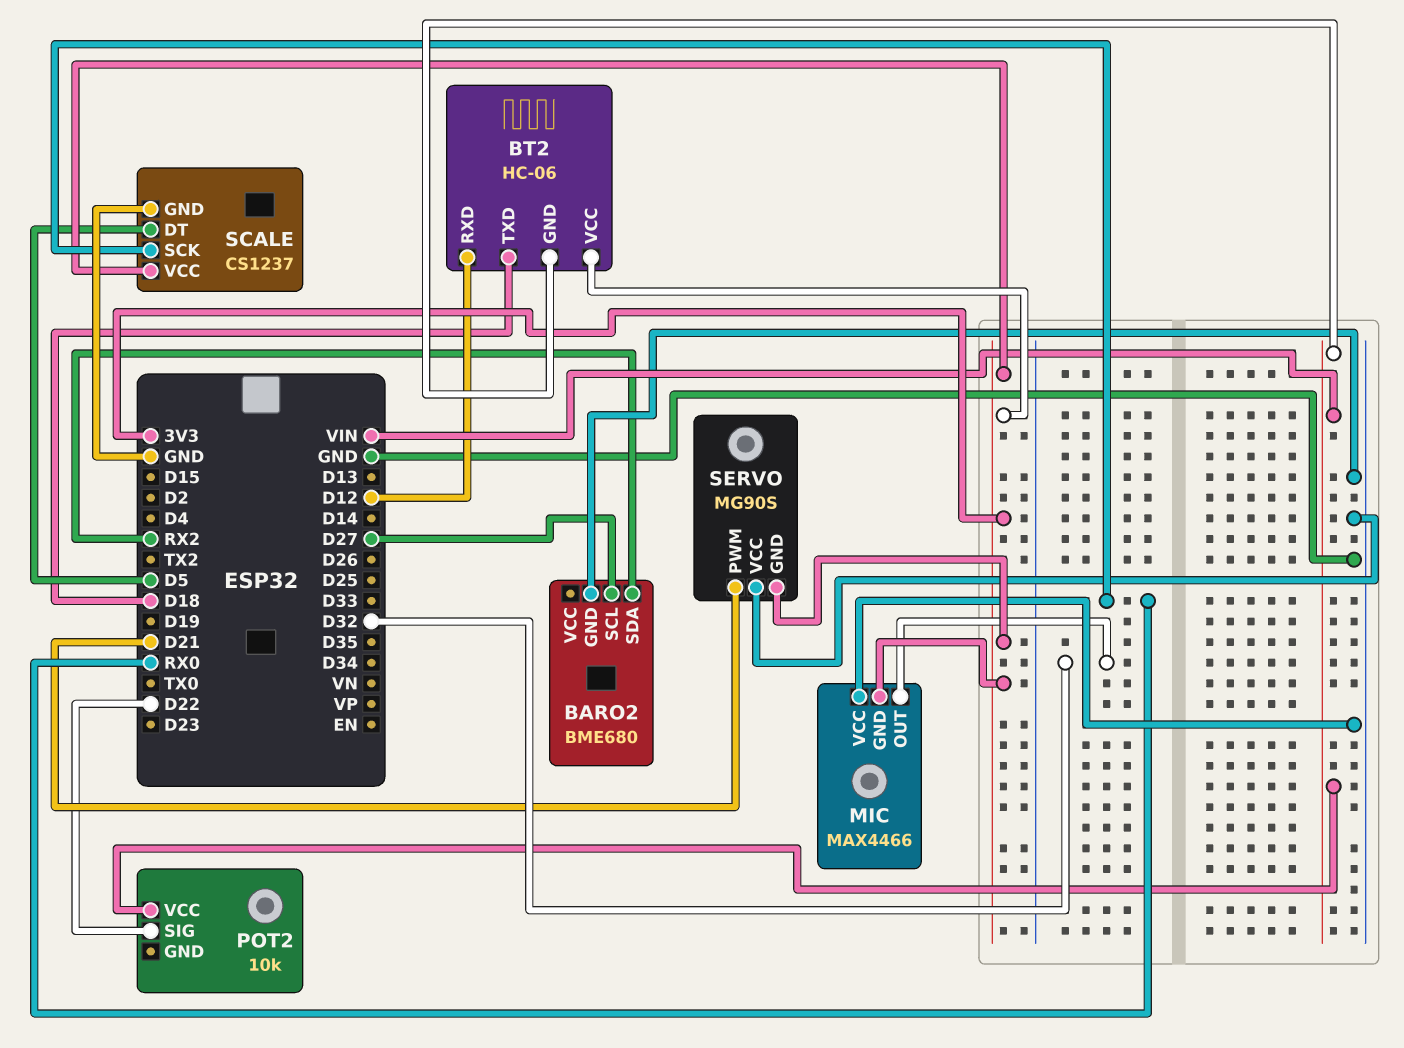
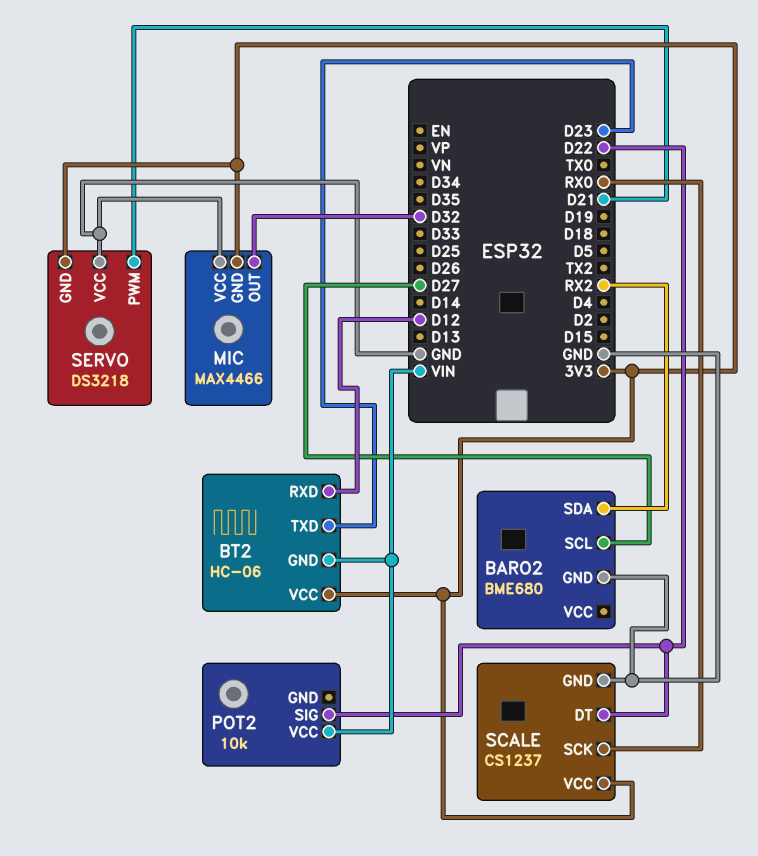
BT2 pin TXD: D18 -> D23
SCALE pin DT: D5 -> D22
SERVO: MG90S -> DS3218

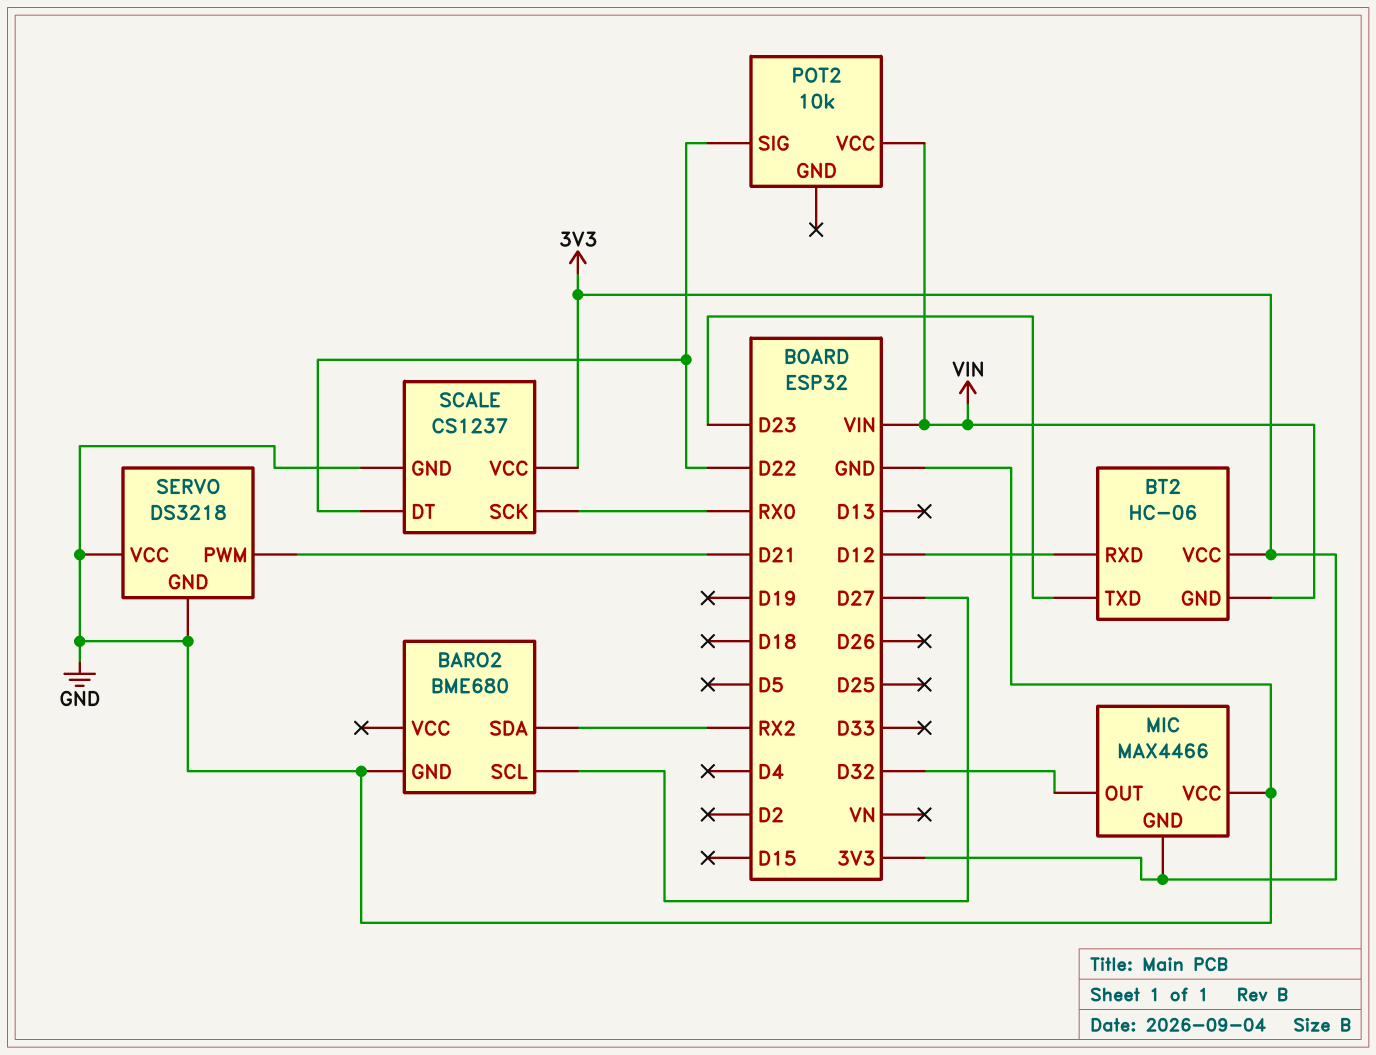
SERVO pin GND: 3V3 -> GND

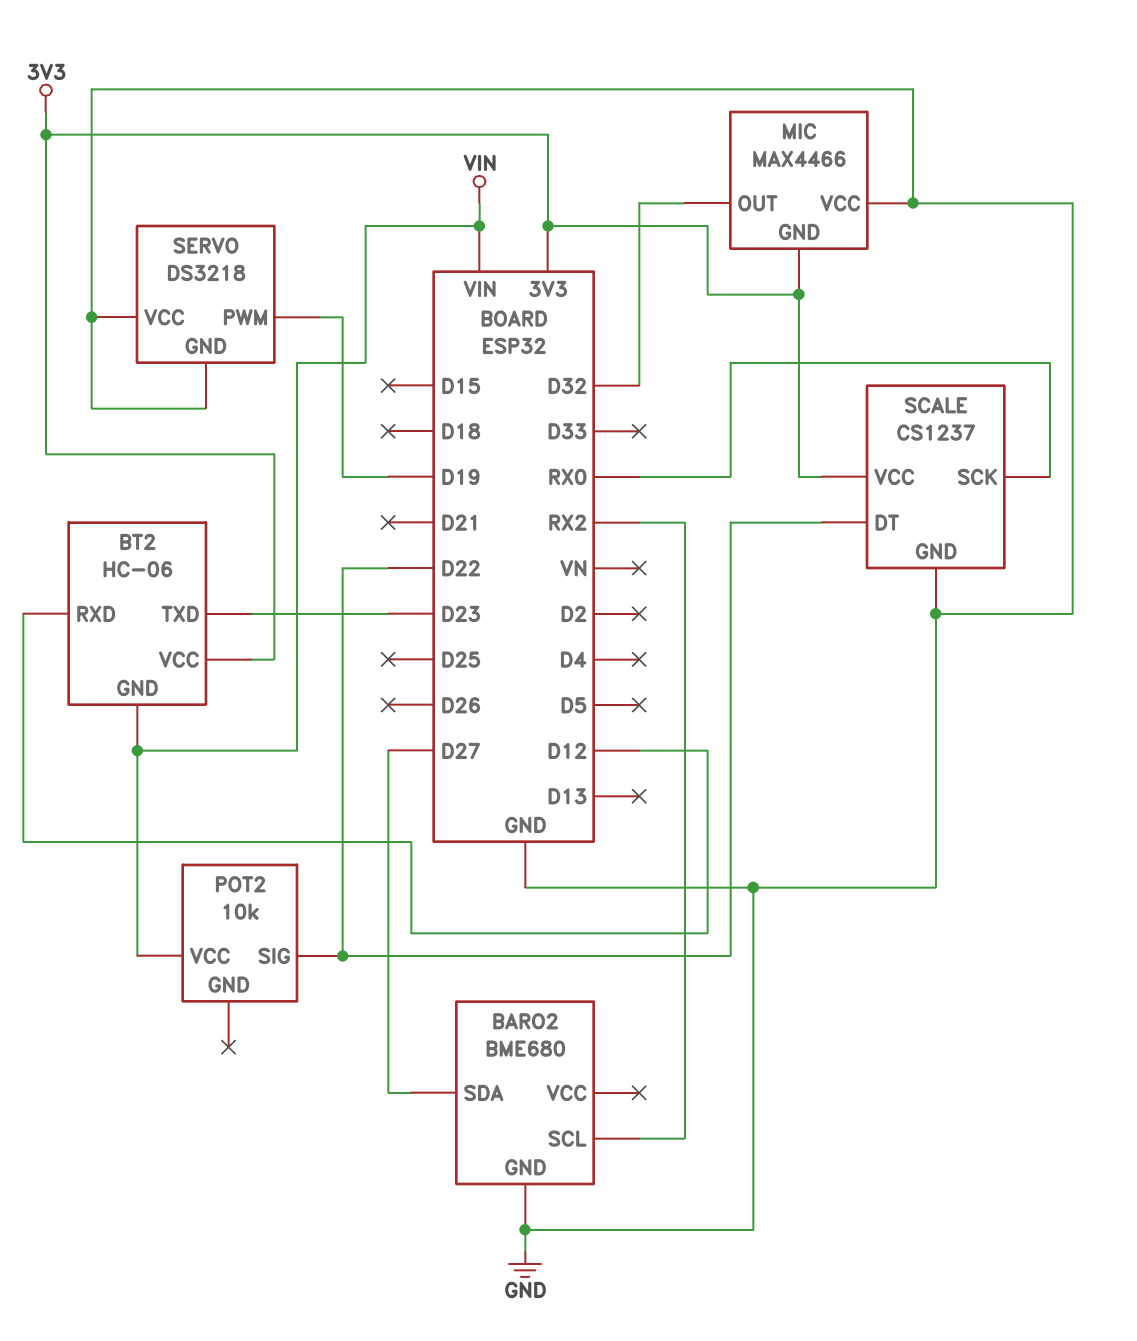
BARO2 pin SCL: D27 -> RX2
BARO2 pin SDA: RX2 -> D27
SERVO pin PWM: D21 -> D19

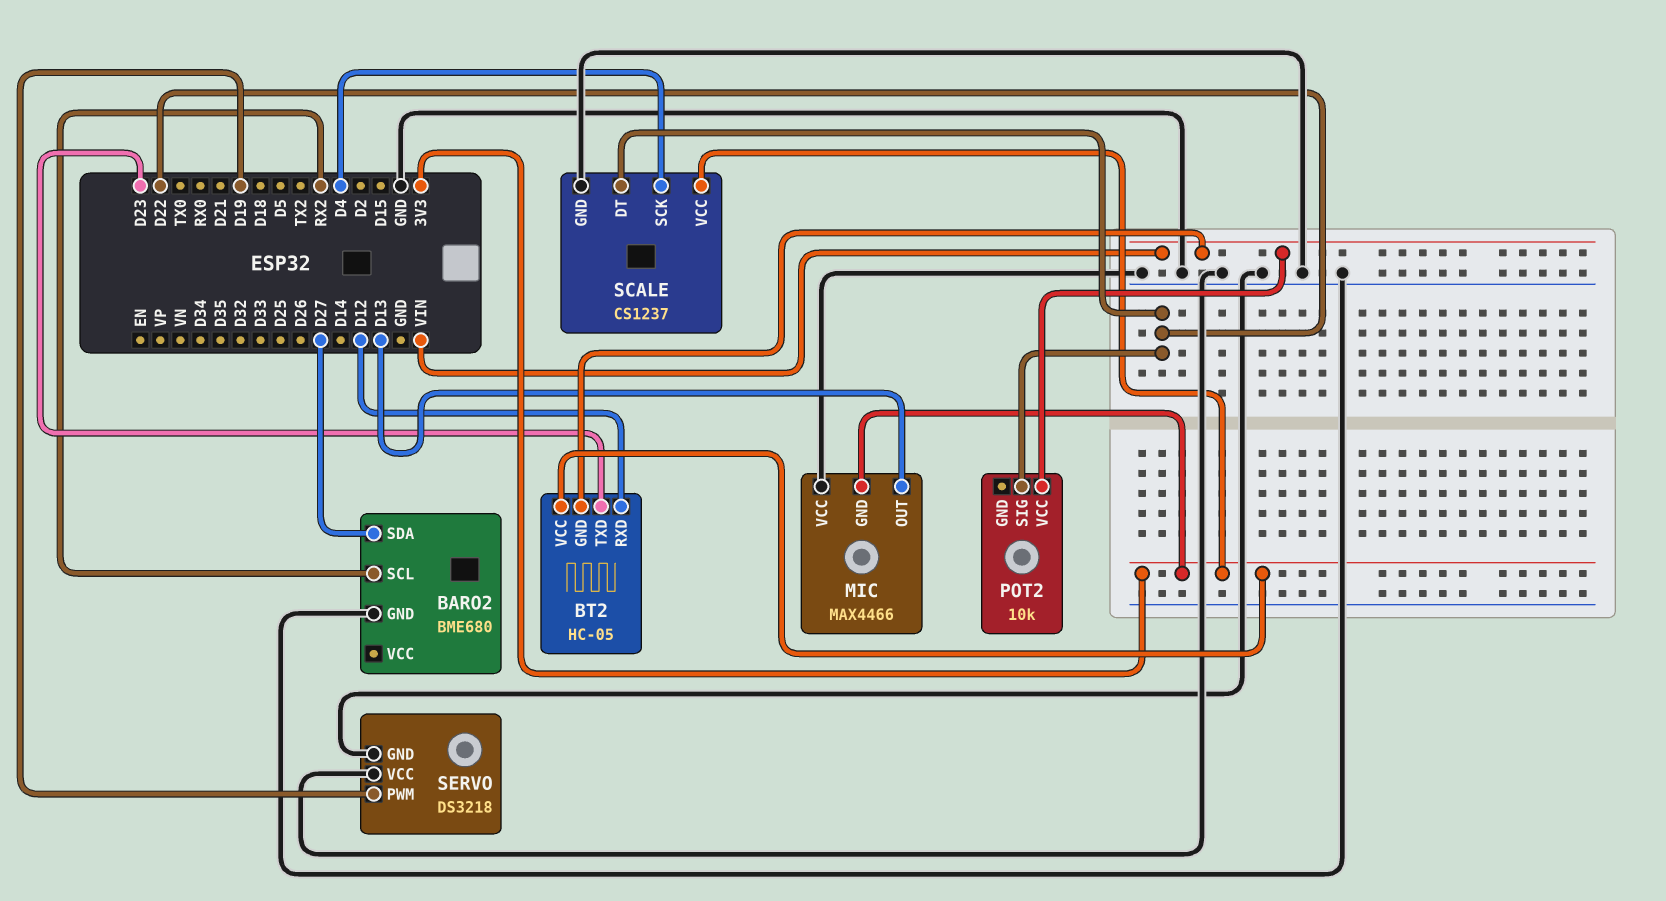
BT2: HC-06 -> HC-05
MIC pin OUT: D32 -> D13
SCALE pin SCK: RX0 -> D4

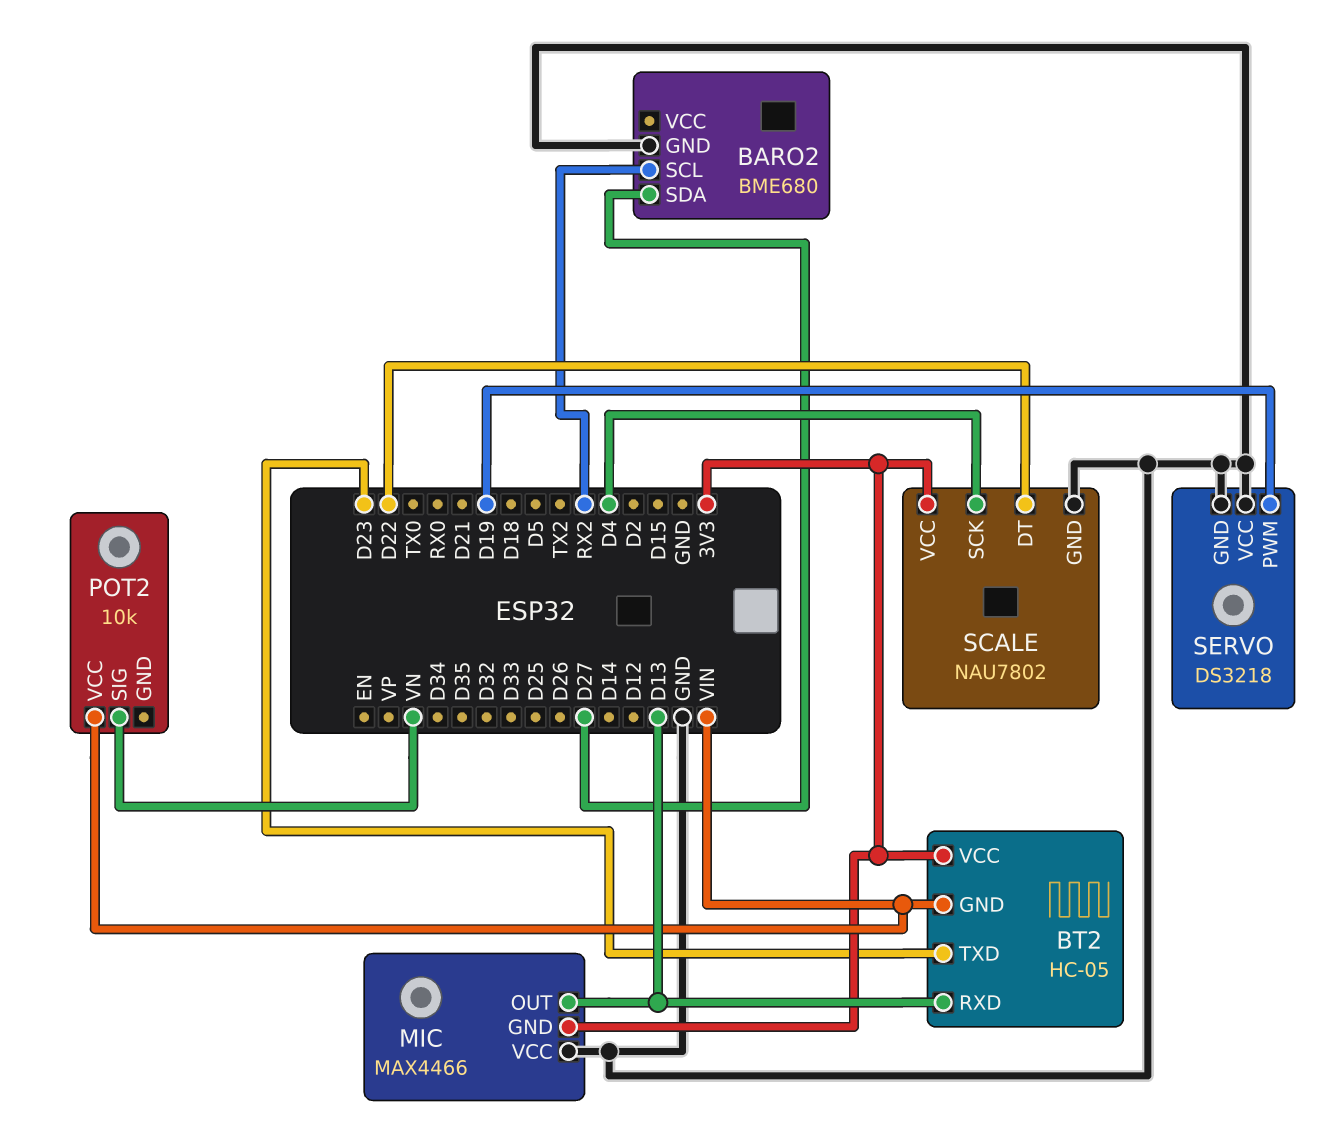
BT2 pin RXD: D12 -> D13
POT2 pin SIG: D22 -> VN
SCALE: CS1237 -> NAU7802

